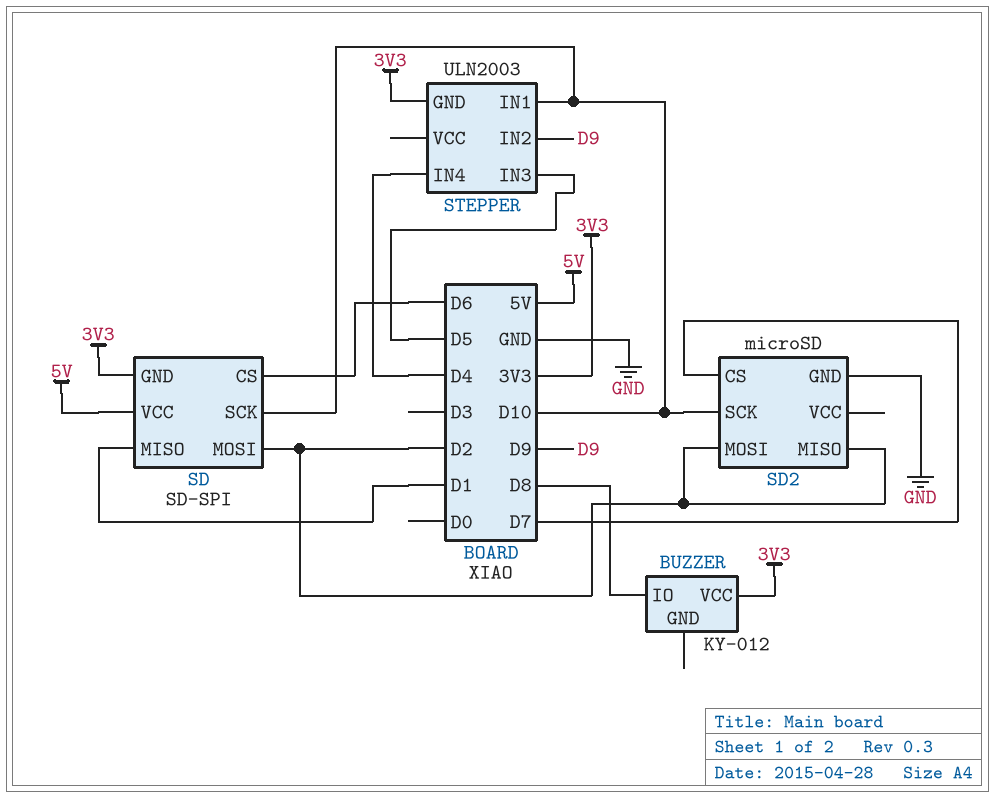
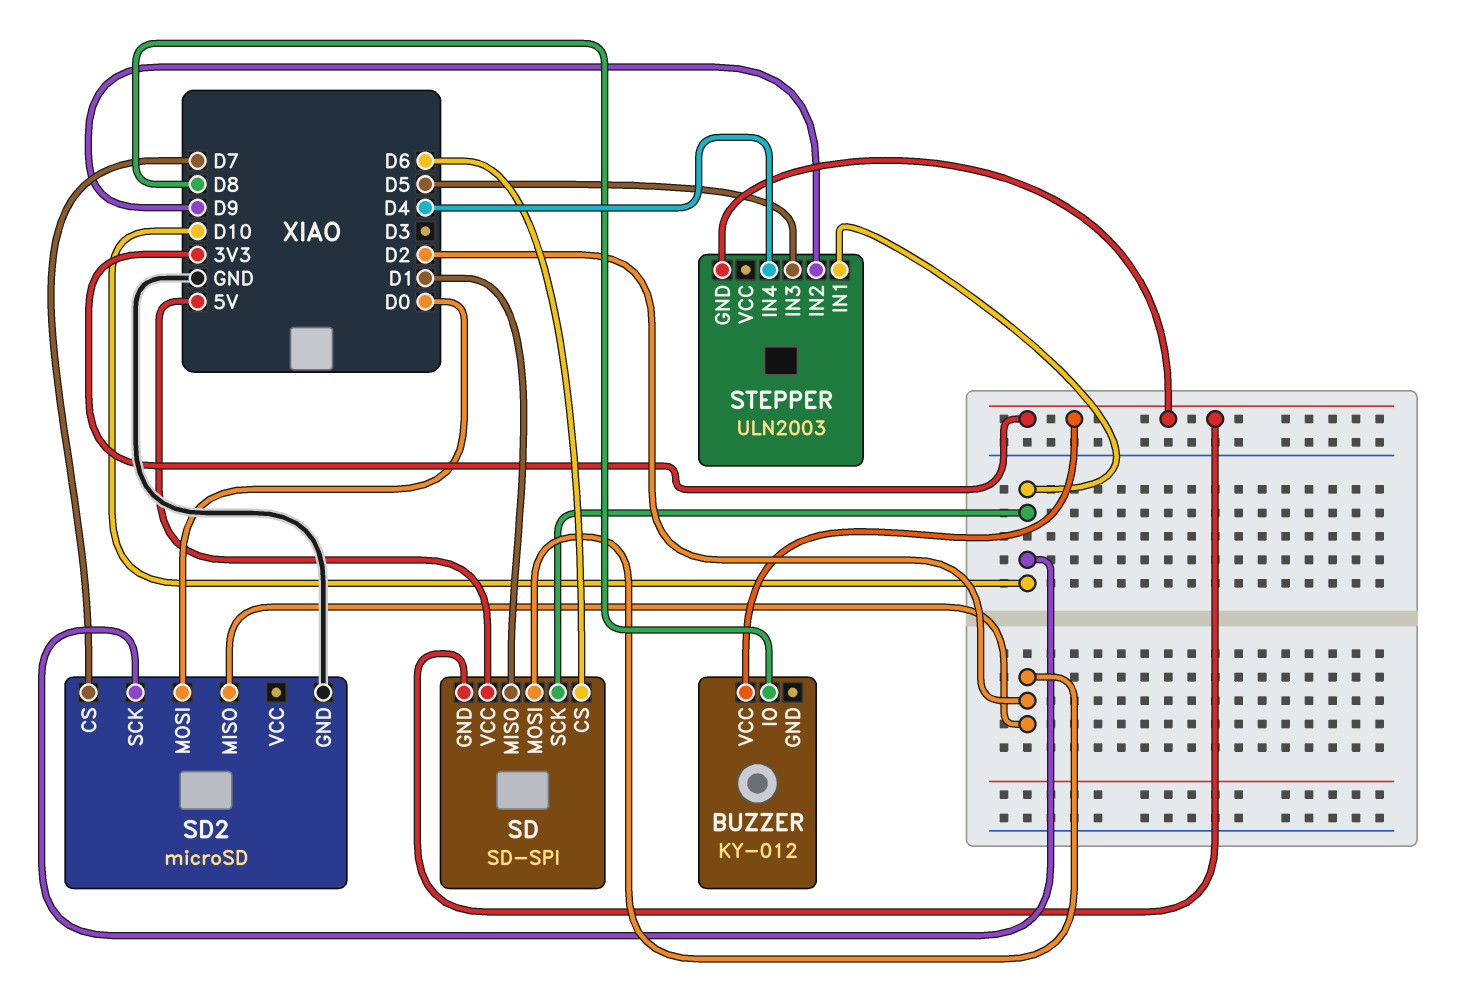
SD2 pin MOSI: D2 -> D0

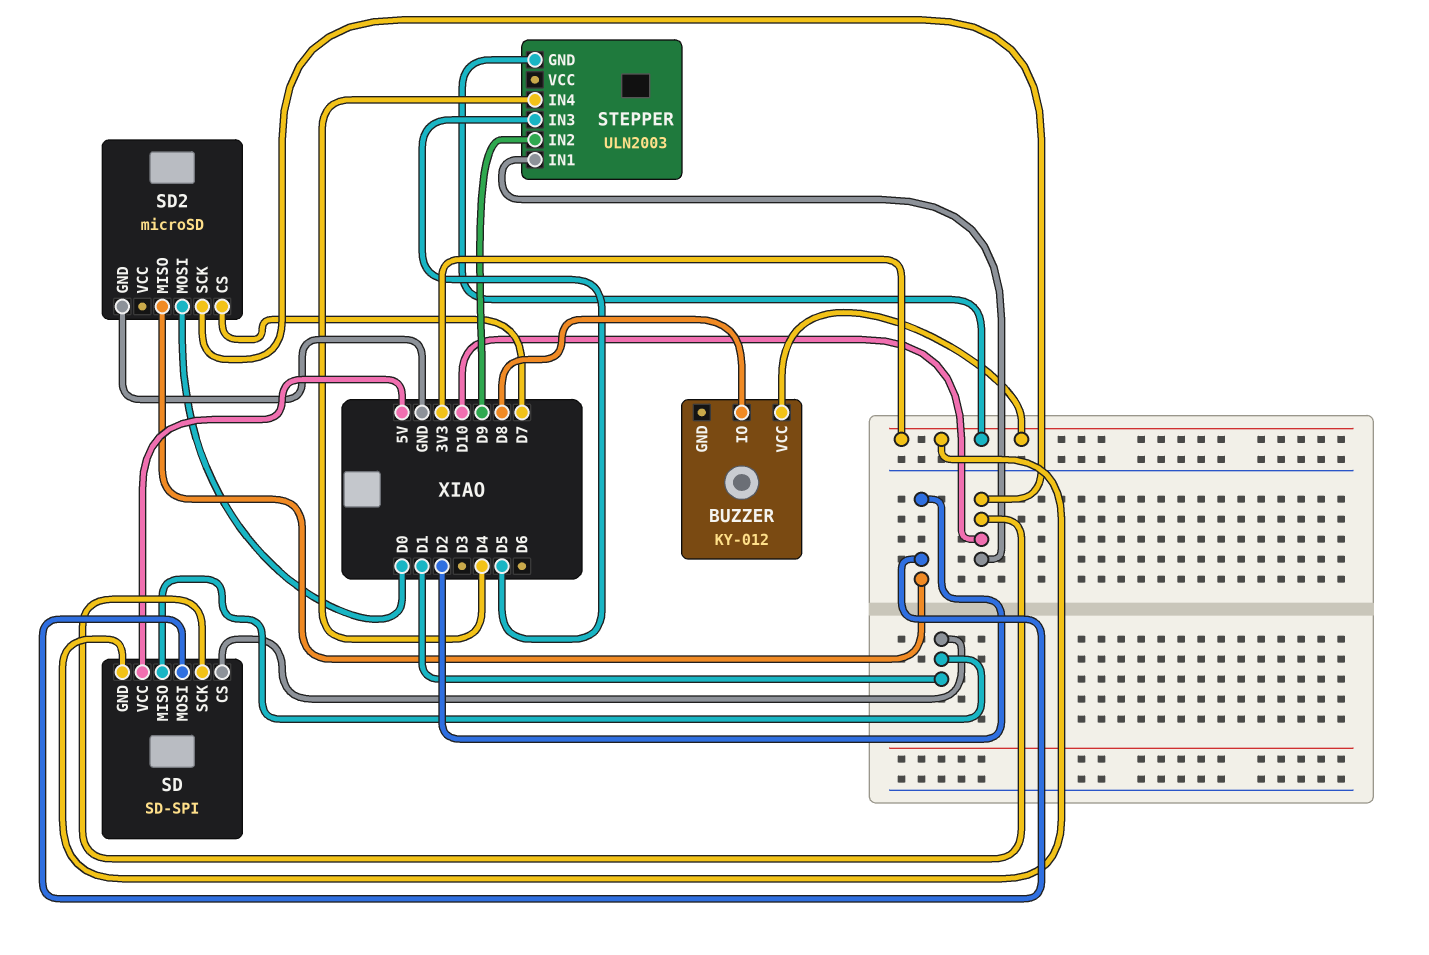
SD pin CS: D6 -> D1

